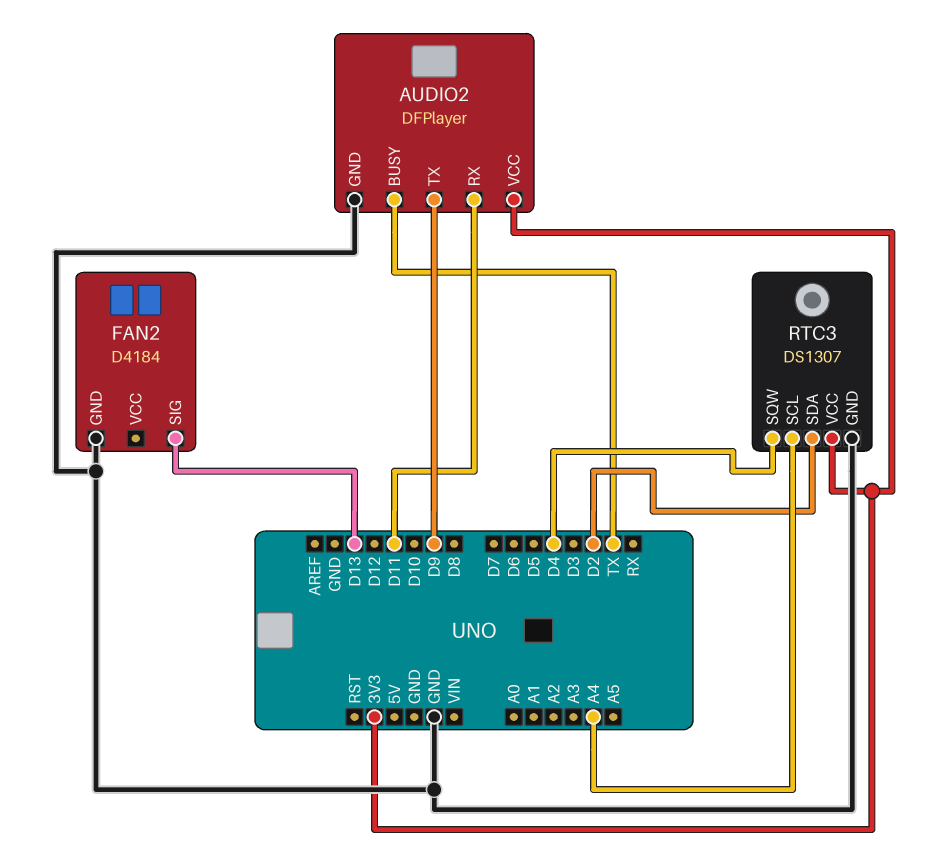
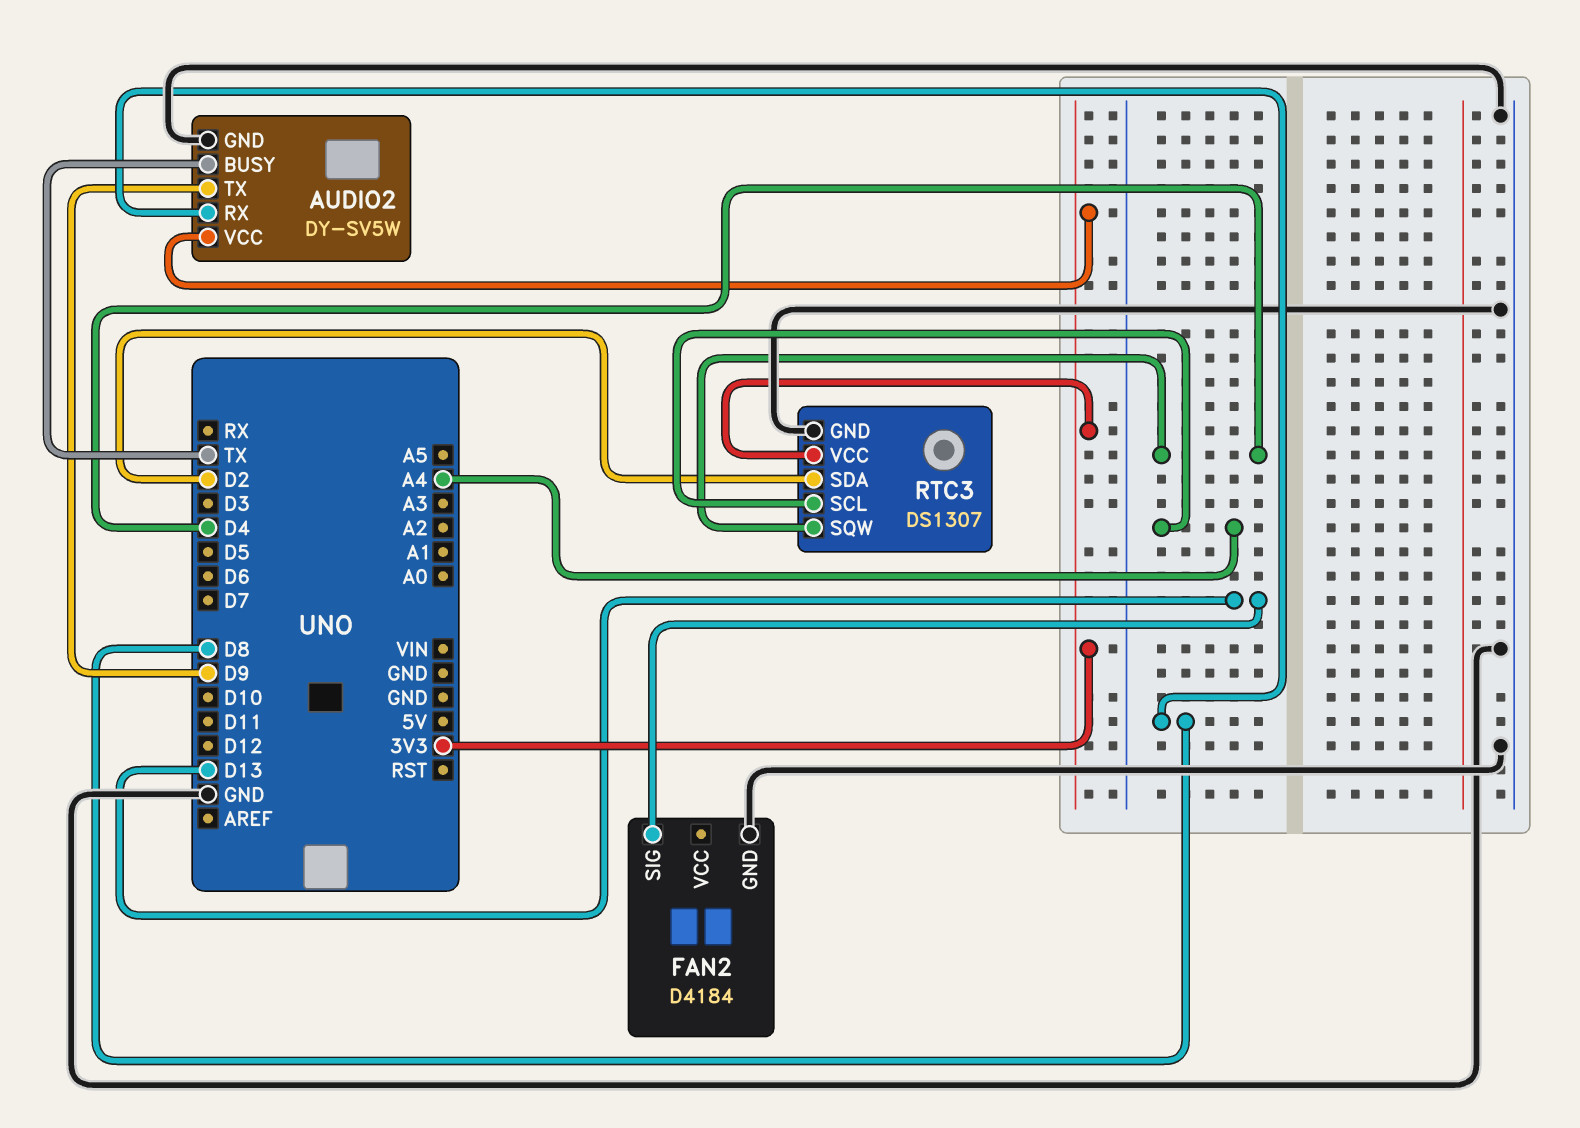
AUDIO2: DFPlayer -> DY-SV5W
AUDIO2 pin RX: D11 -> D8

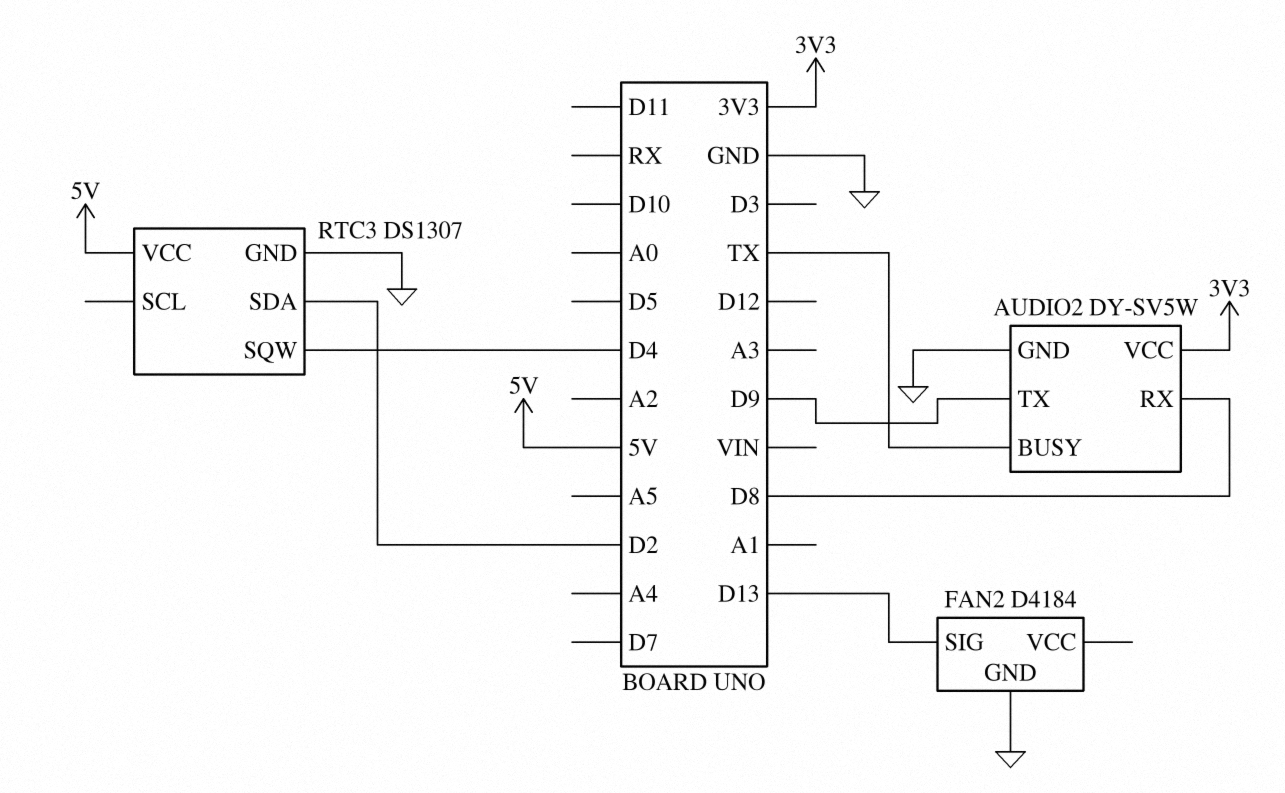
RTC3 pin SCL: A4 -> none
RTC3 pin VCC: 3V3 -> 5V

